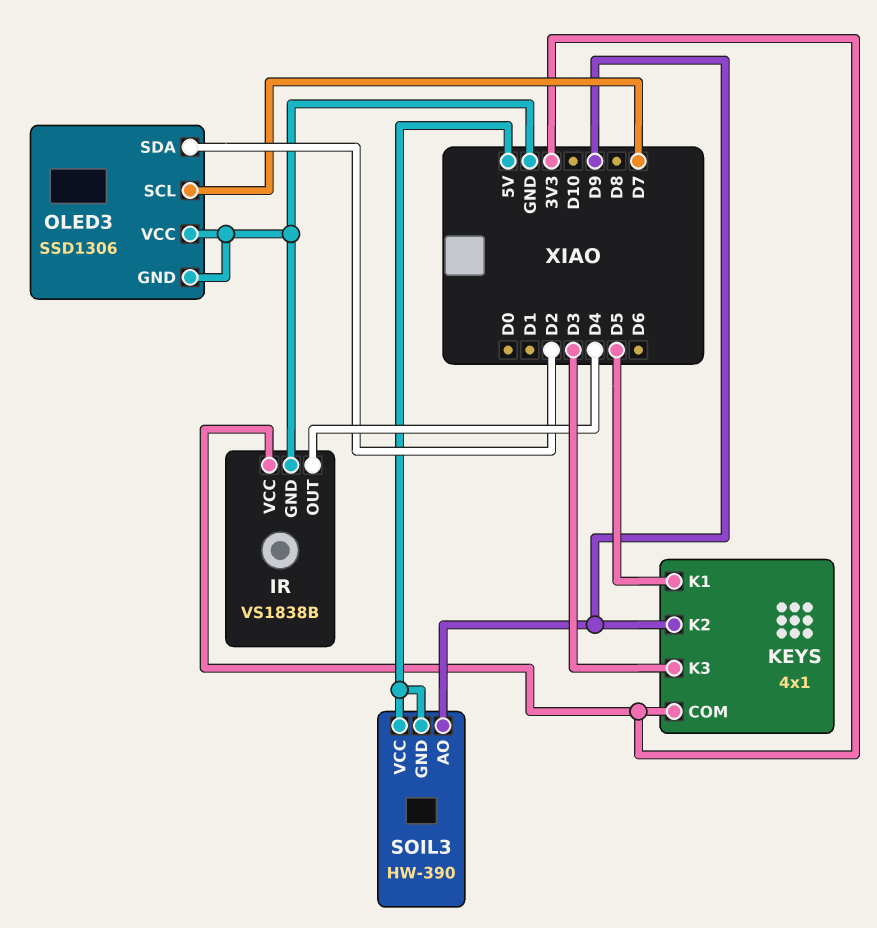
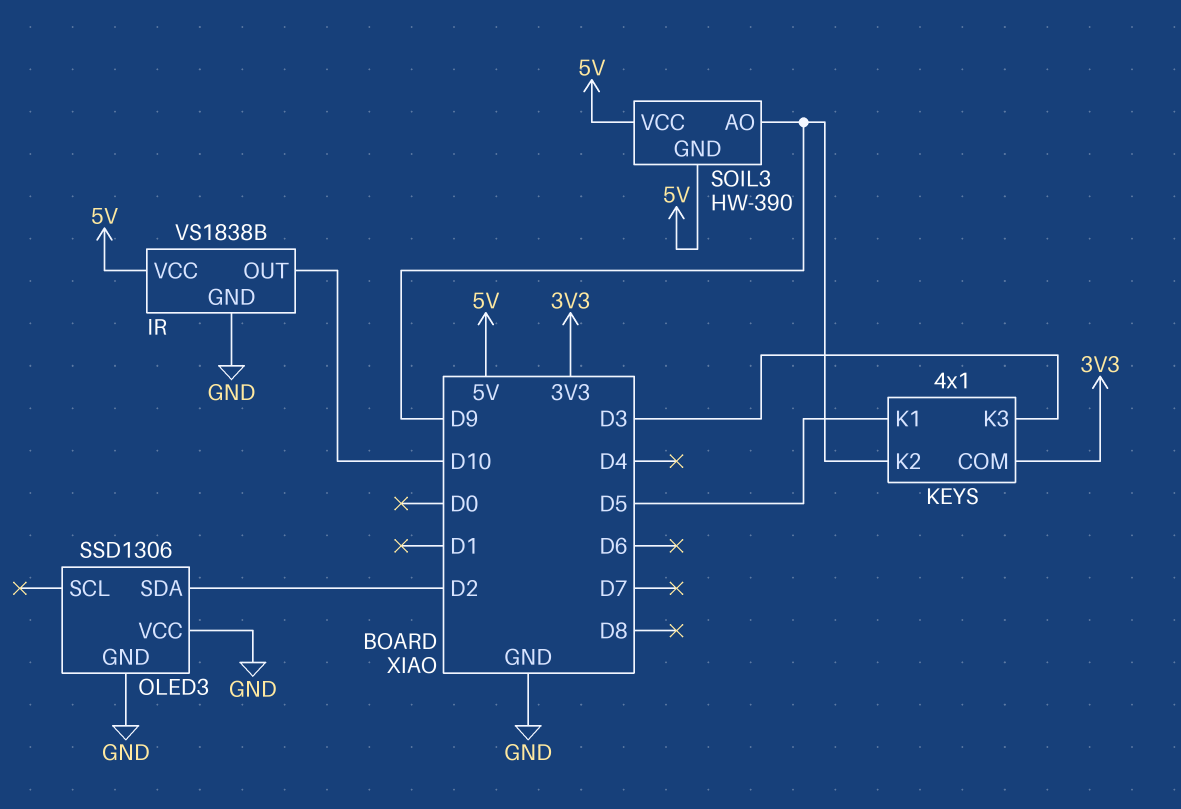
IR pin OUT: D4 -> D10
IR pin VCC: 3V3 -> 5V
OLED3 pin SCL: D7 -> none

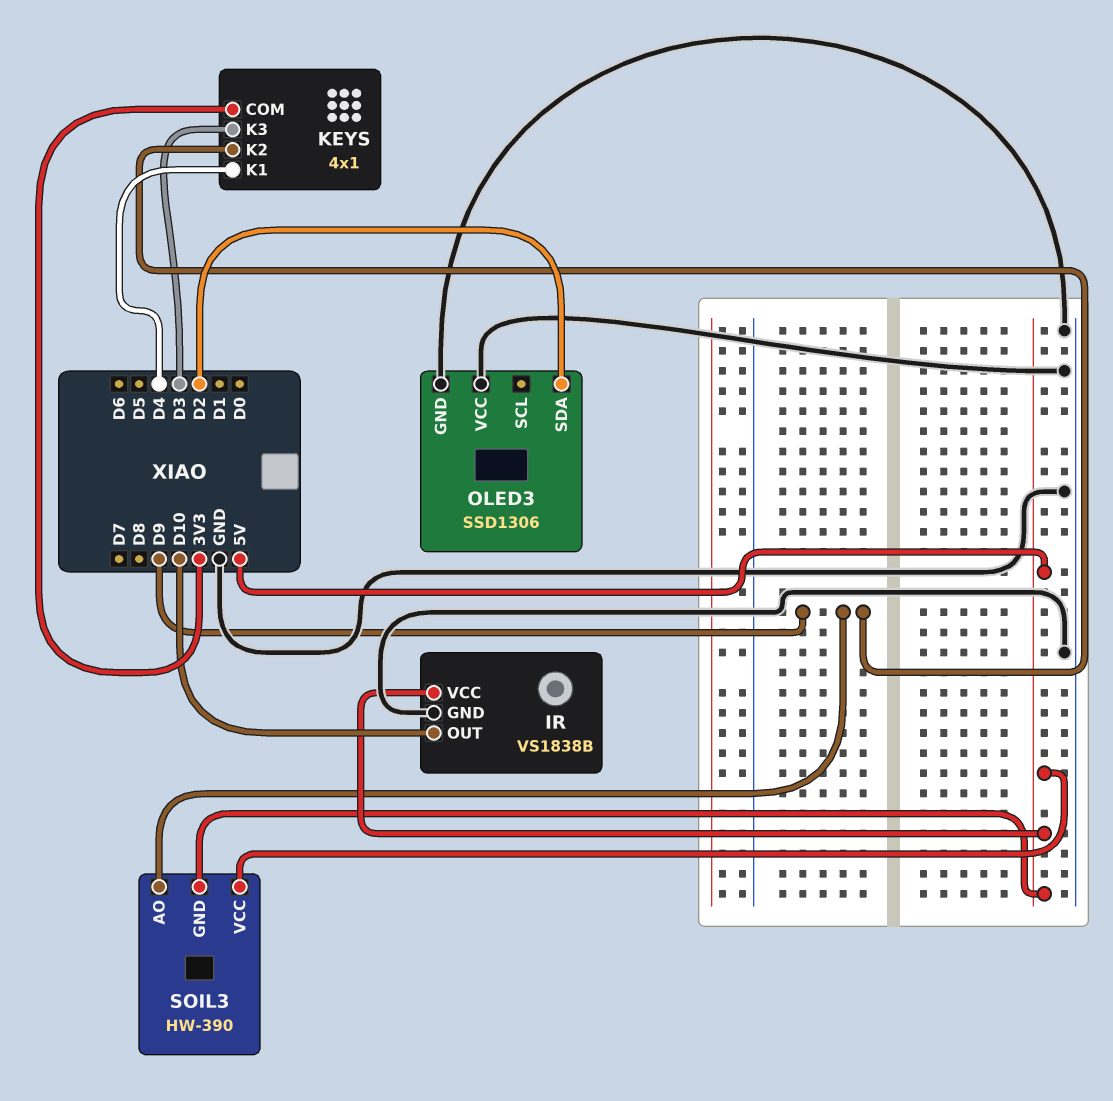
KEYS pin K1: D5 -> D4

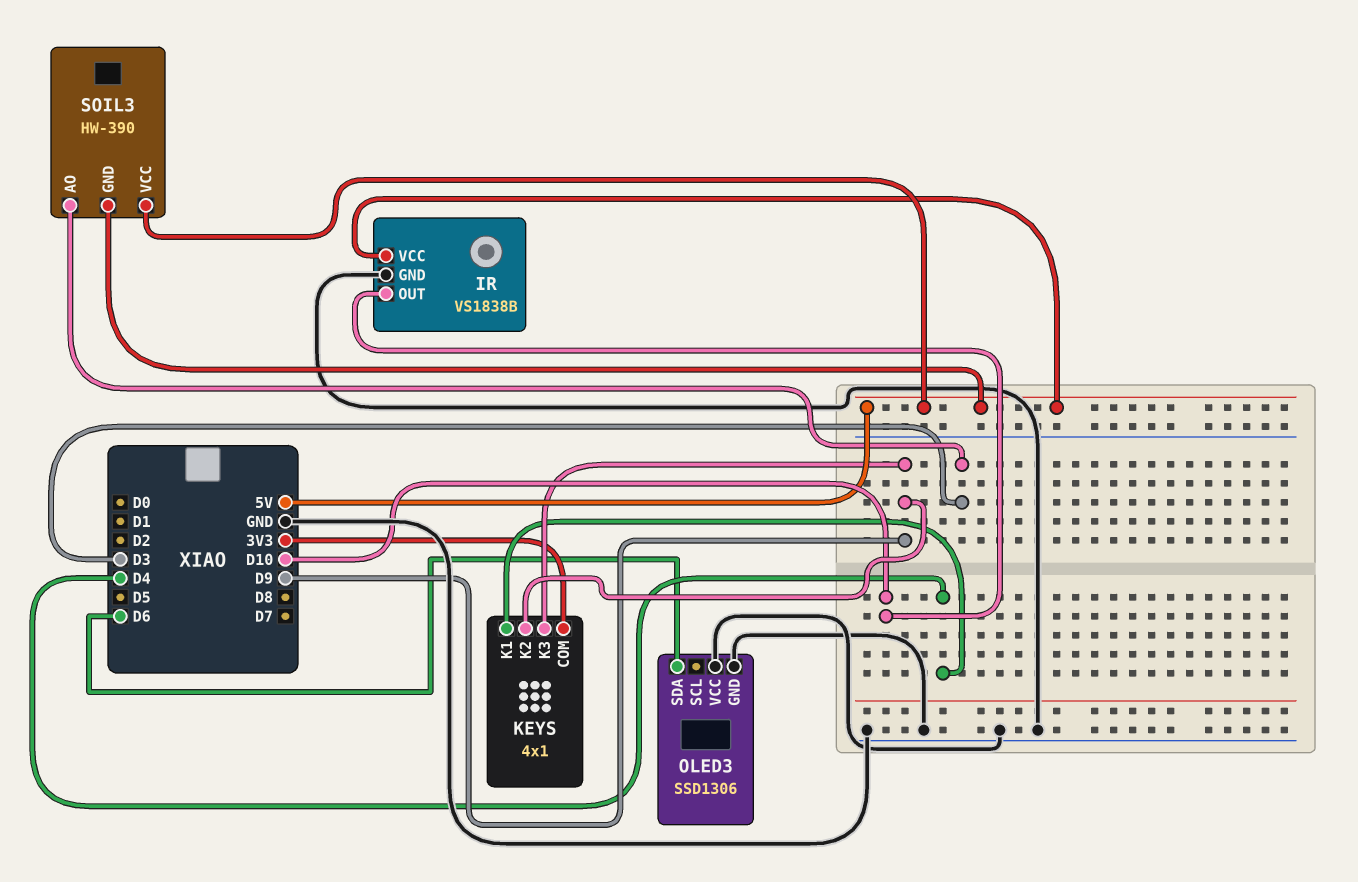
KEYS pin K3: D3 -> D9
OLED3 pin SDA: D2 -> D6
SOIL3 pin AO: D9 -> D3

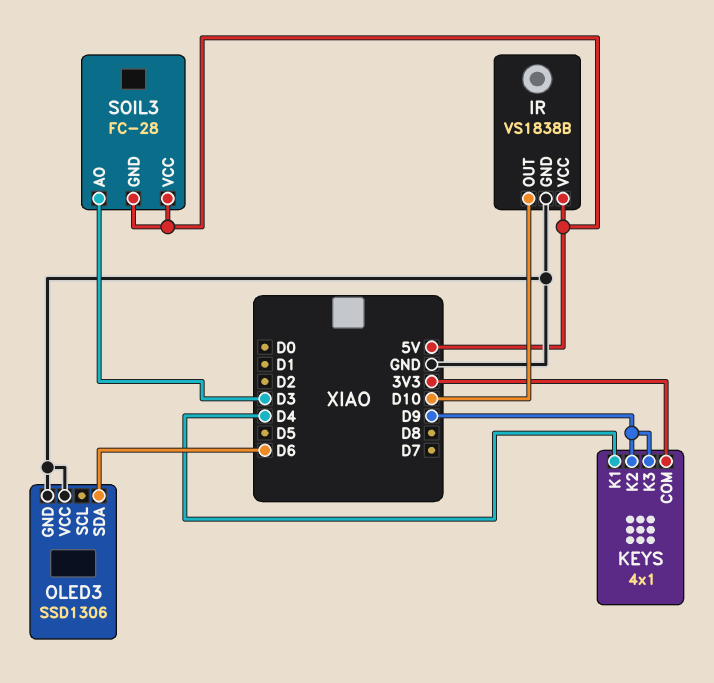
SOIL3: HW-390 -> FC-28

